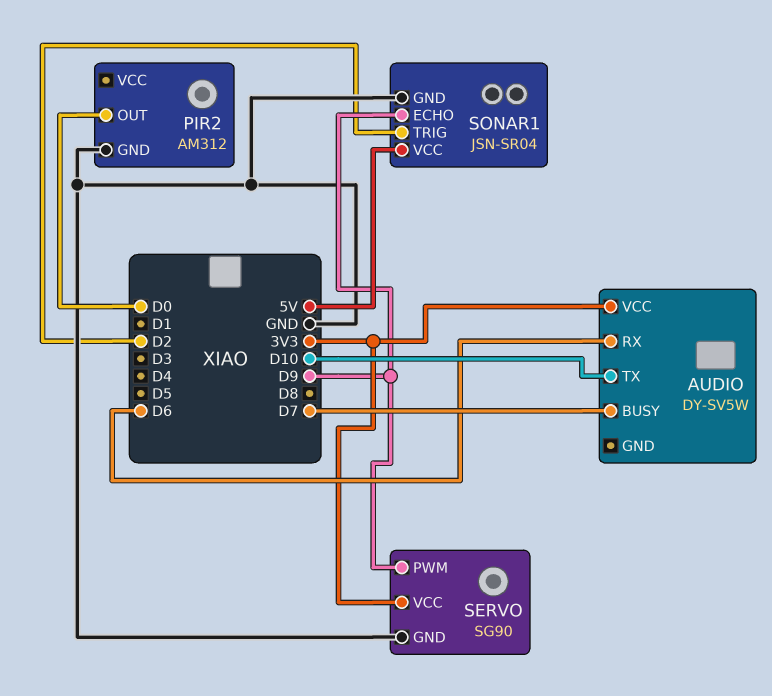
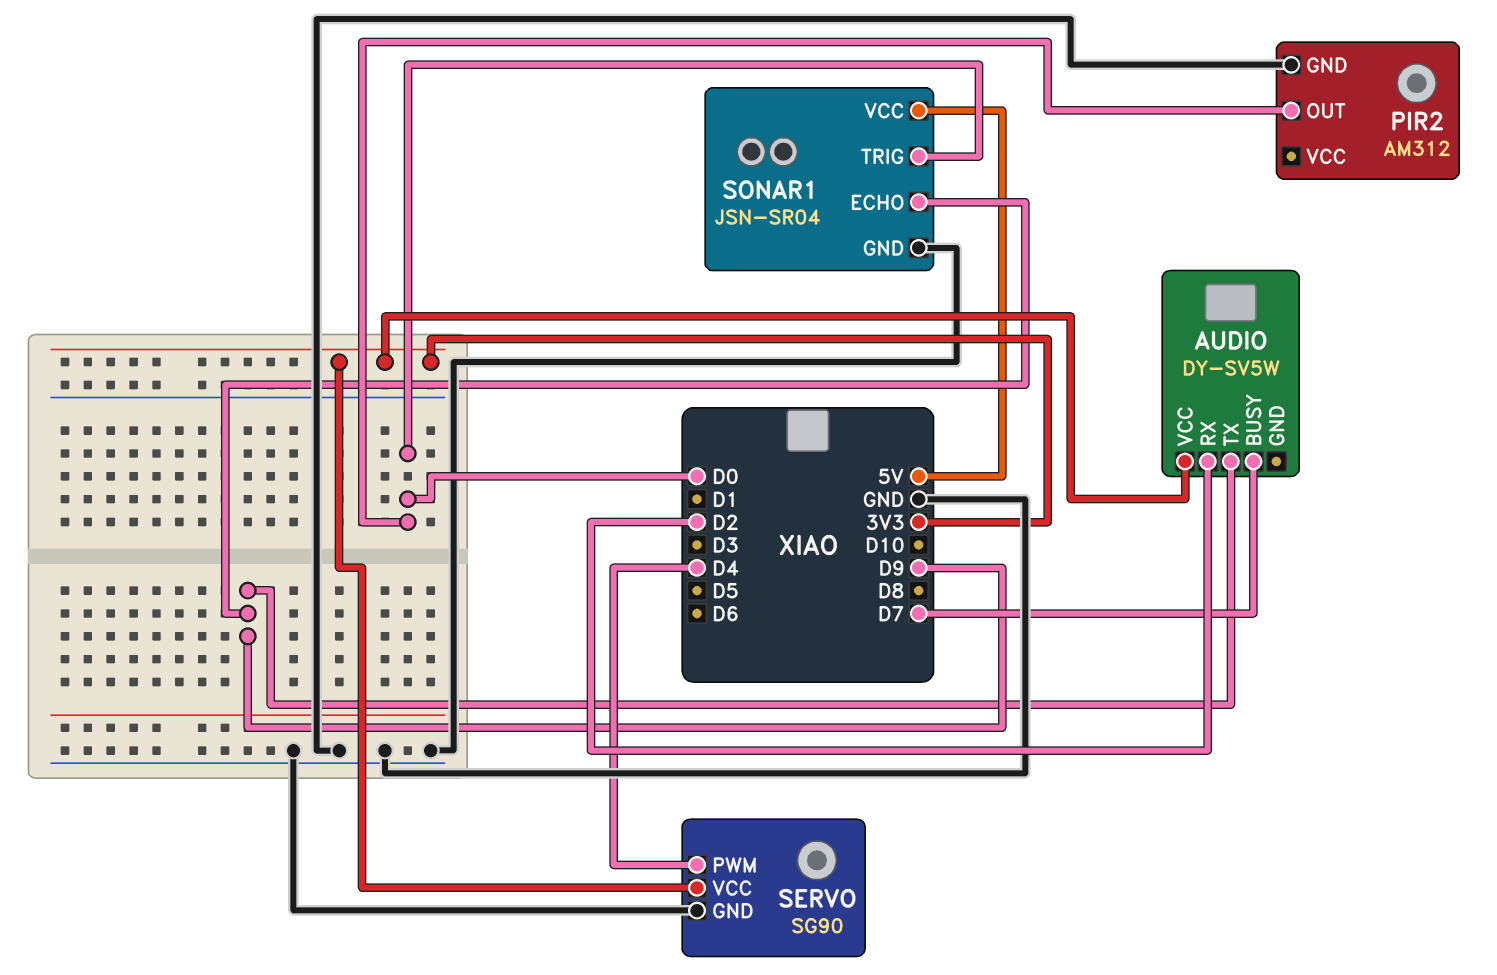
AUDIO pin RX: D6 -> D2
AUDIO pin TX: D10 -> D9
SERVO pin PWM: D9 -> D4
SONAR1 pin TRIG: D2 -> D0

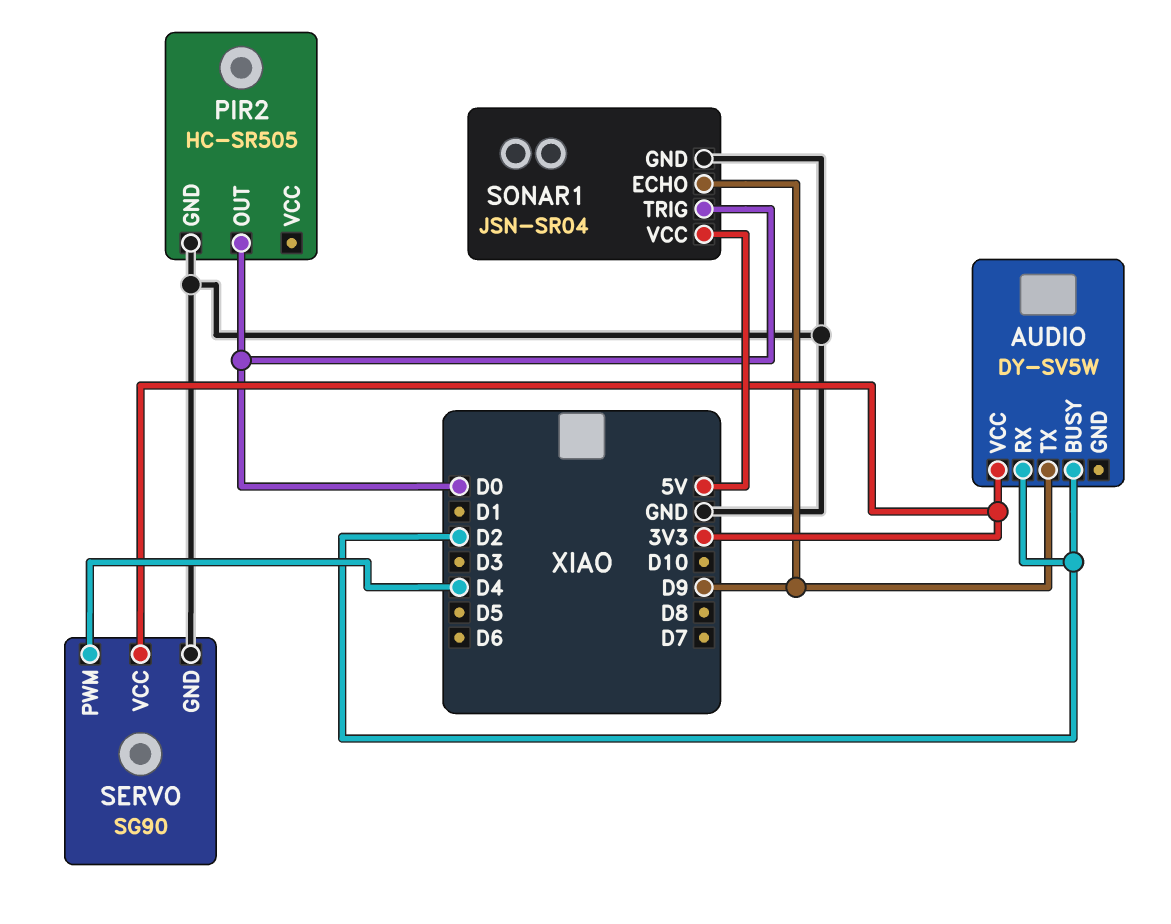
AUDIO pin BUSY: D7 -> D2
PIR2: AM312 -> HC-SR505

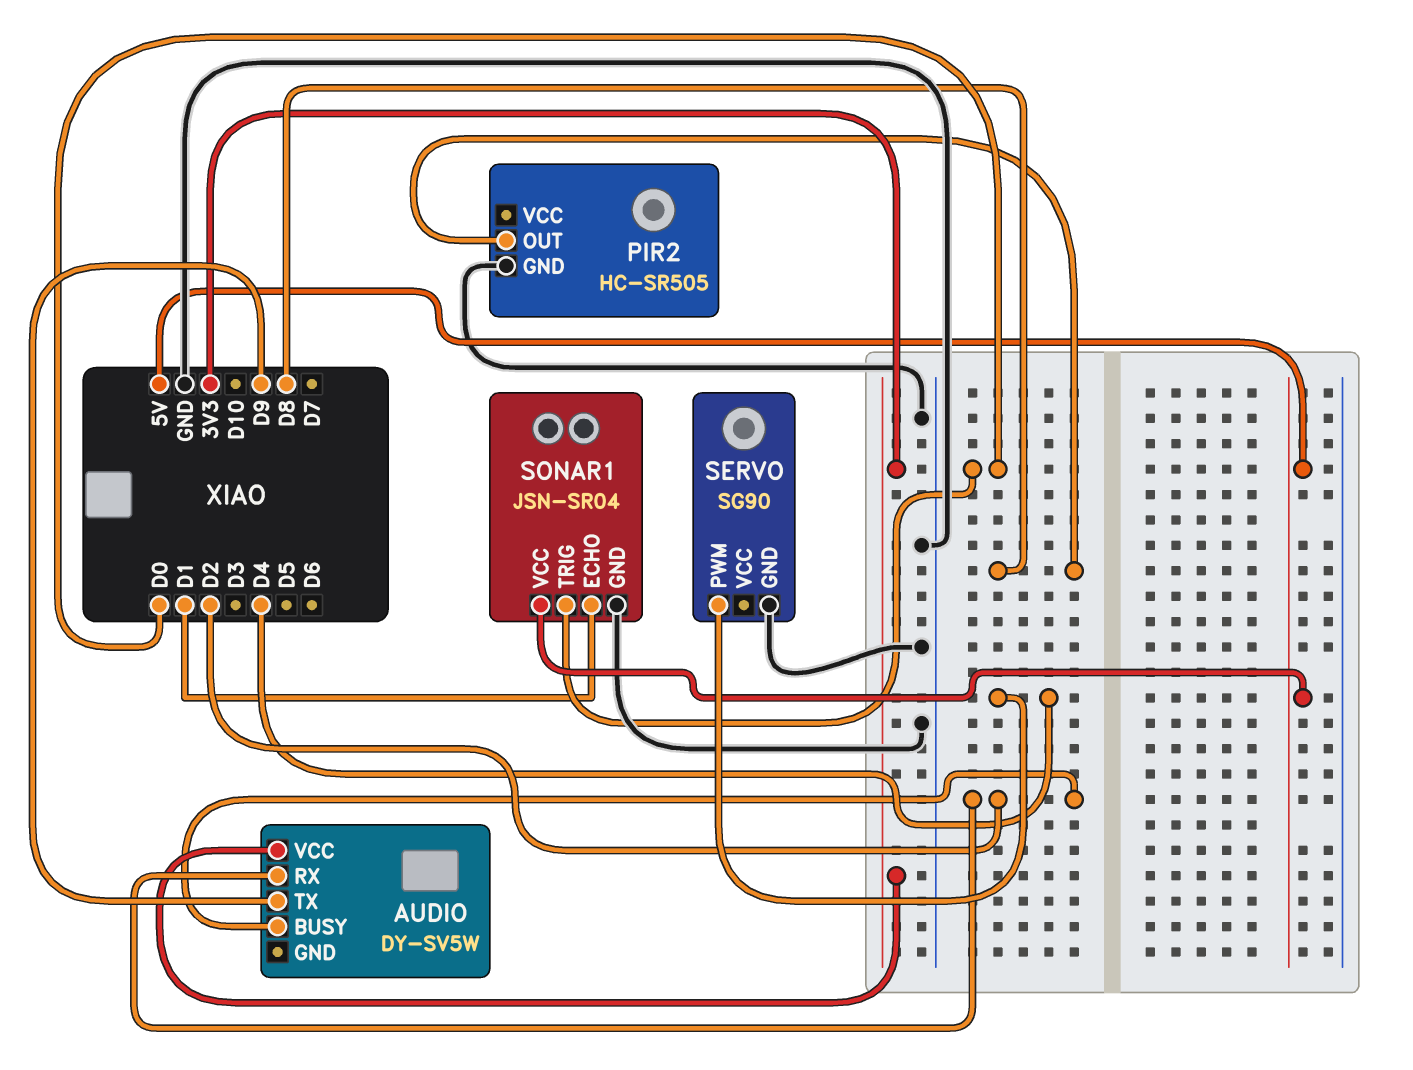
PIR2 pin OUT: D0 -> D8
SERVO pin VCC: 3V3 -> none
SONAR1 pin ECHO: D9 -> D1

